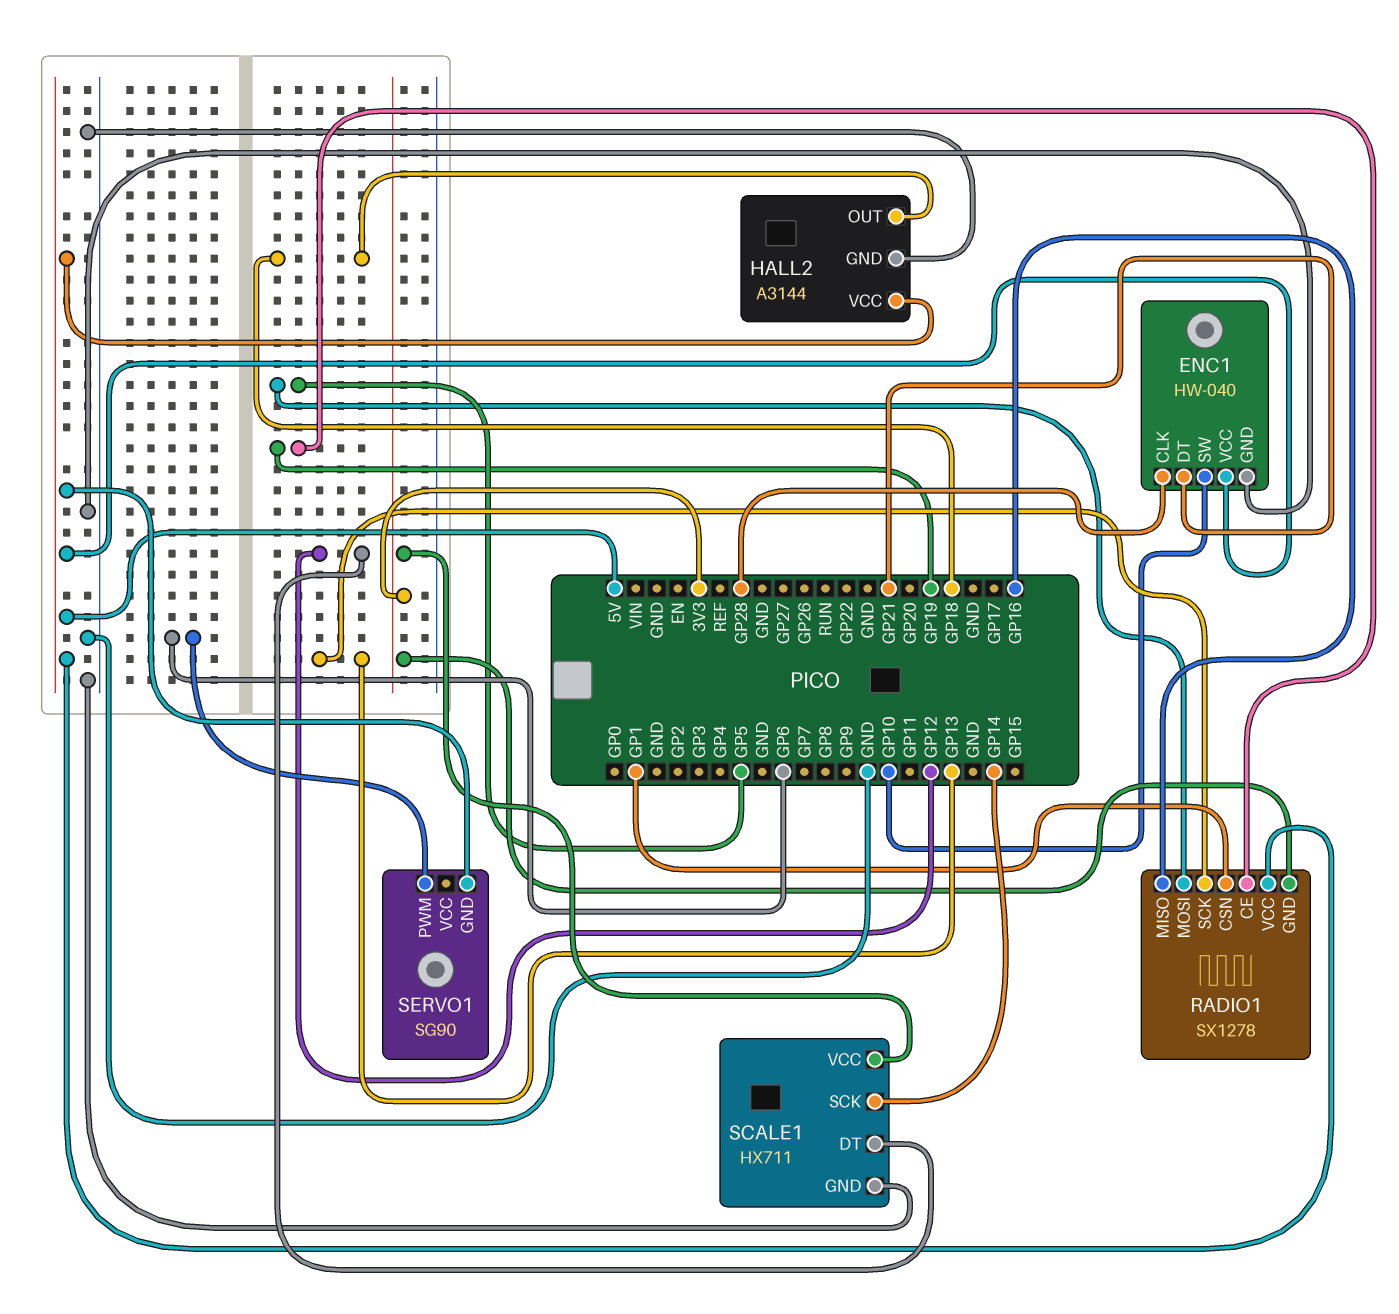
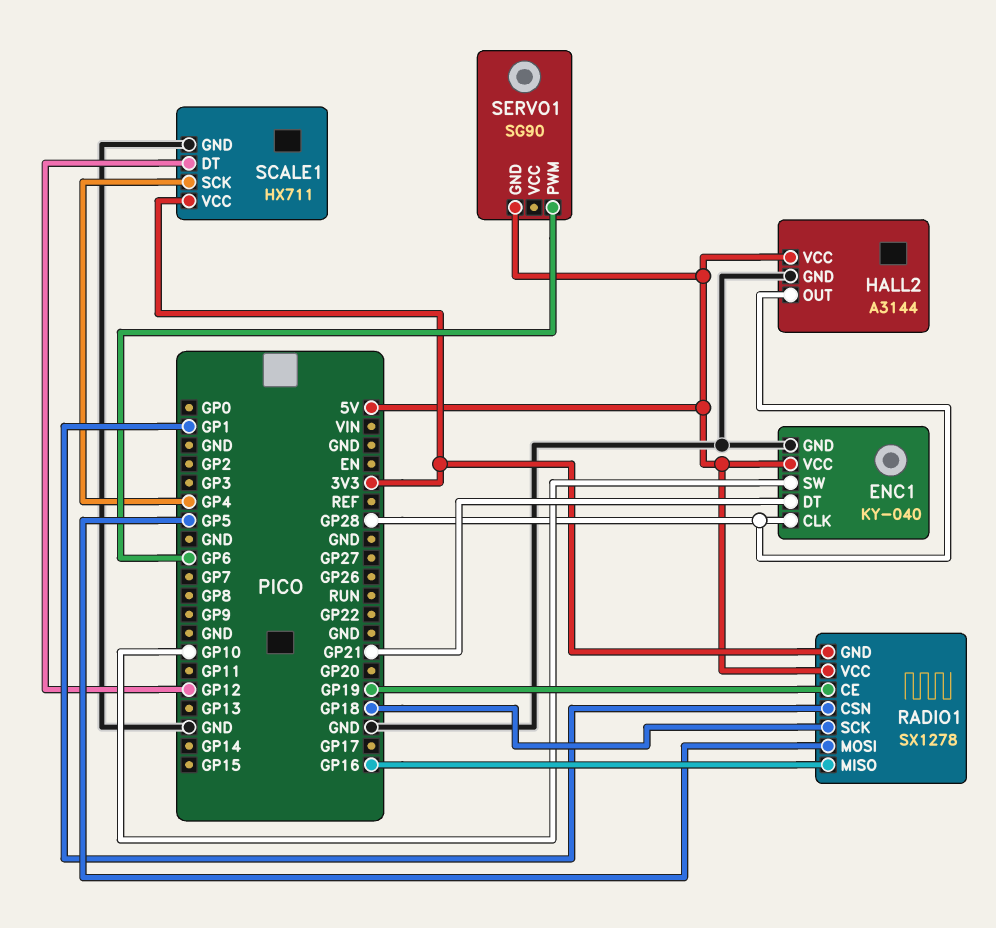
ENC1: HW-040 -> KY-040
HALL2 pin OUT: GP18 -> GP28
RADIO1 pin SCK: GP13 -> GP18
SCALE1 pin SCK: GP14 -> GP4

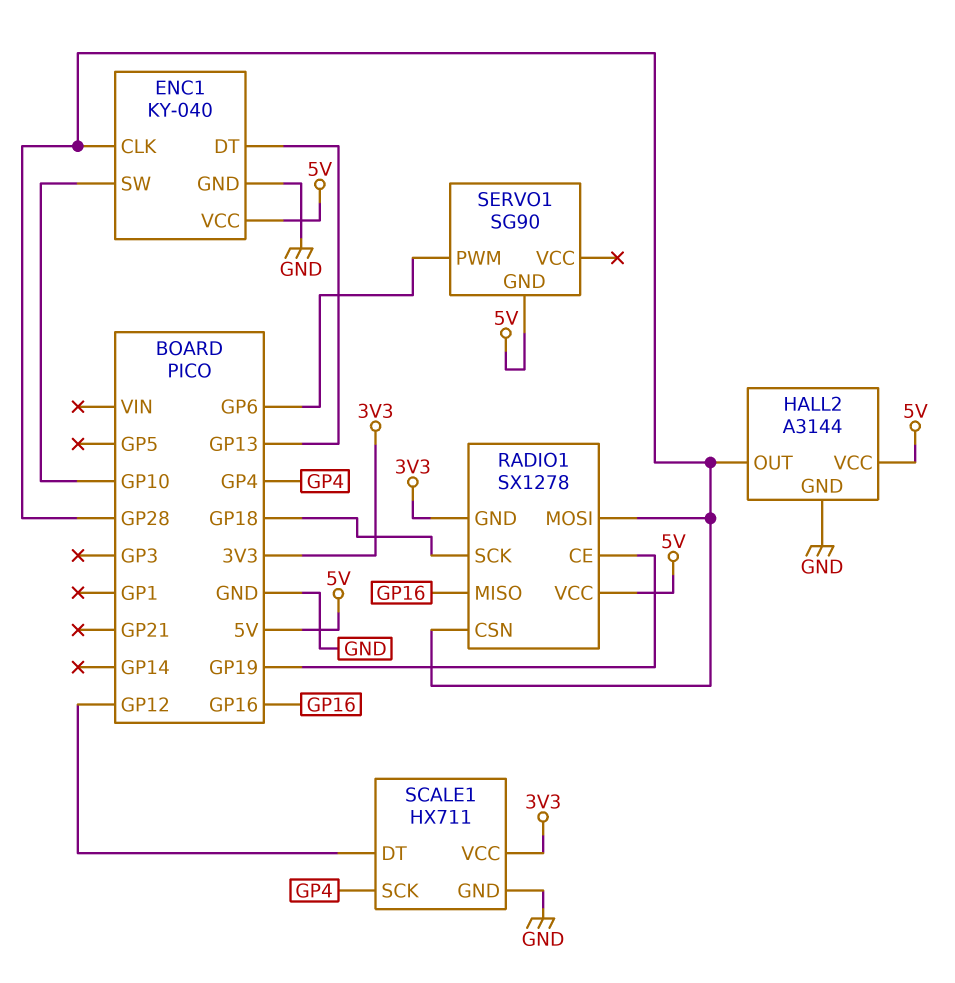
ENC1 pin DT: GP21 -> GP13
RADIO1 pin CSN: GP1 -> GP28
RADIO1 pin MOSI: GP5 -> GP28

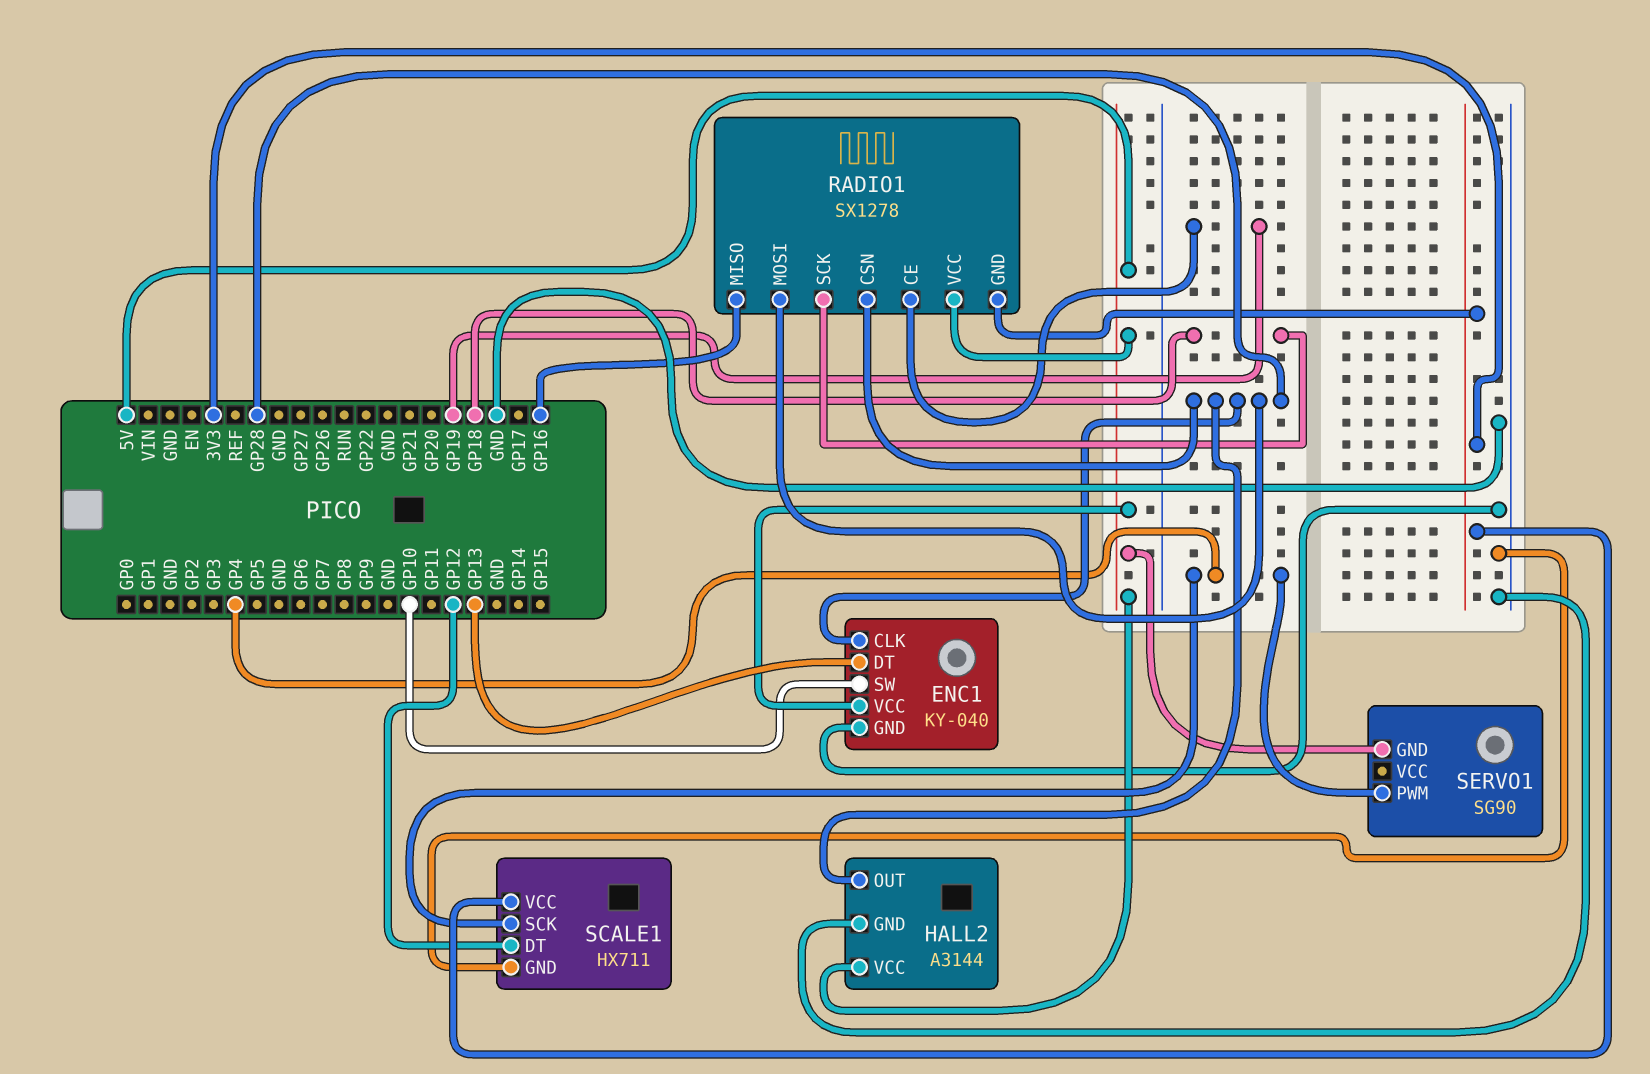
SERVO1 pin PWM: GP6 -> GP4

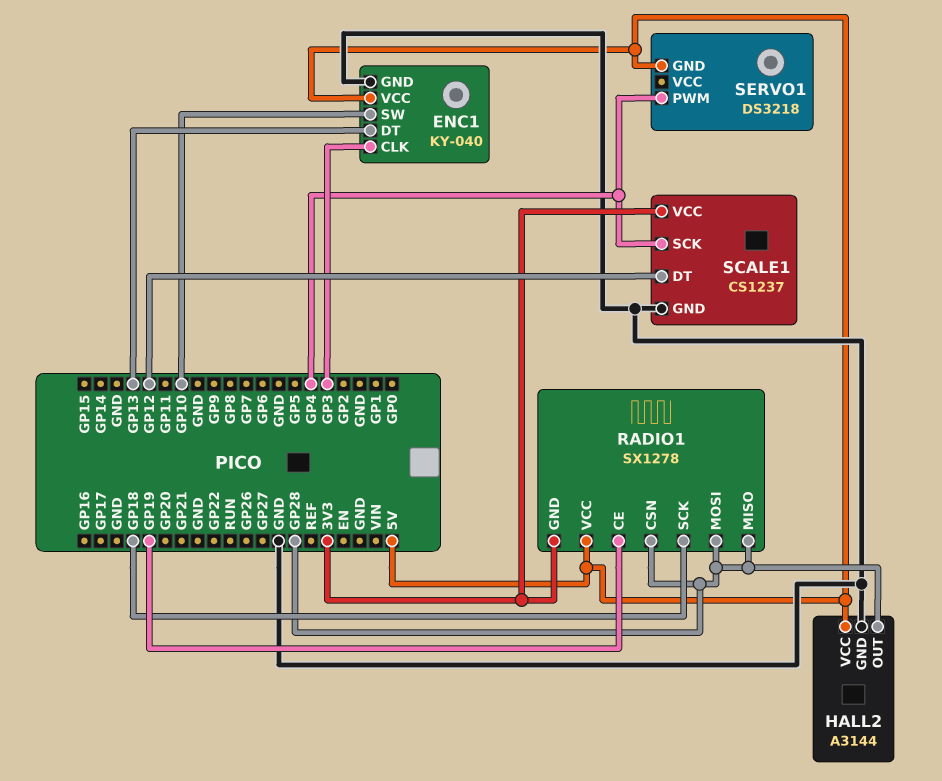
ENC1 pin CLK: GP28 -> GP3
RADIO1 pin MISO: GP16 -> GP28
SCALE1: HX711 -> CS1237
SERVO1: SG90 -> DS3218

